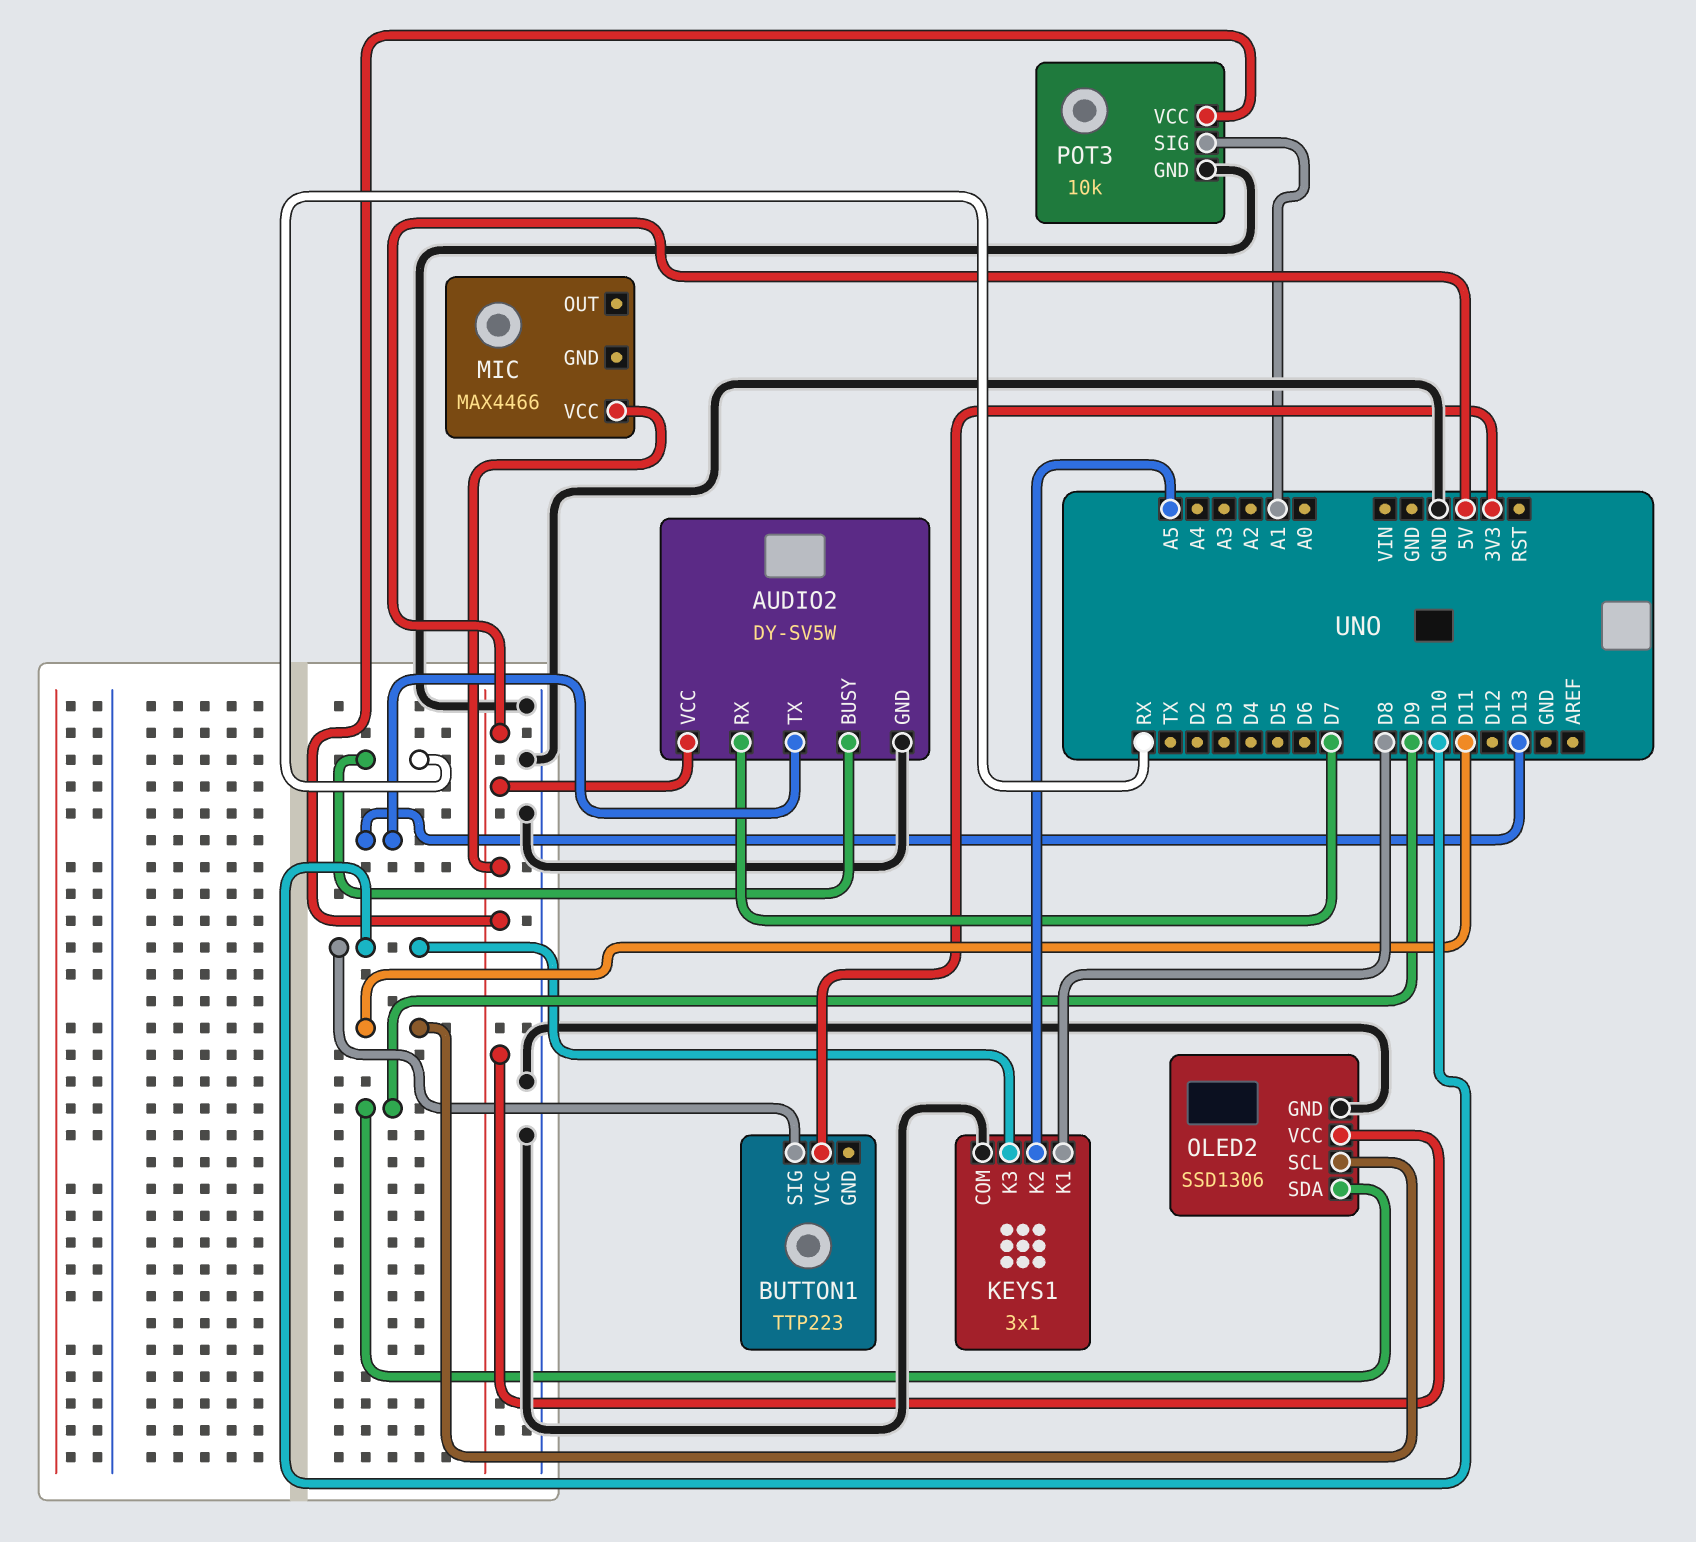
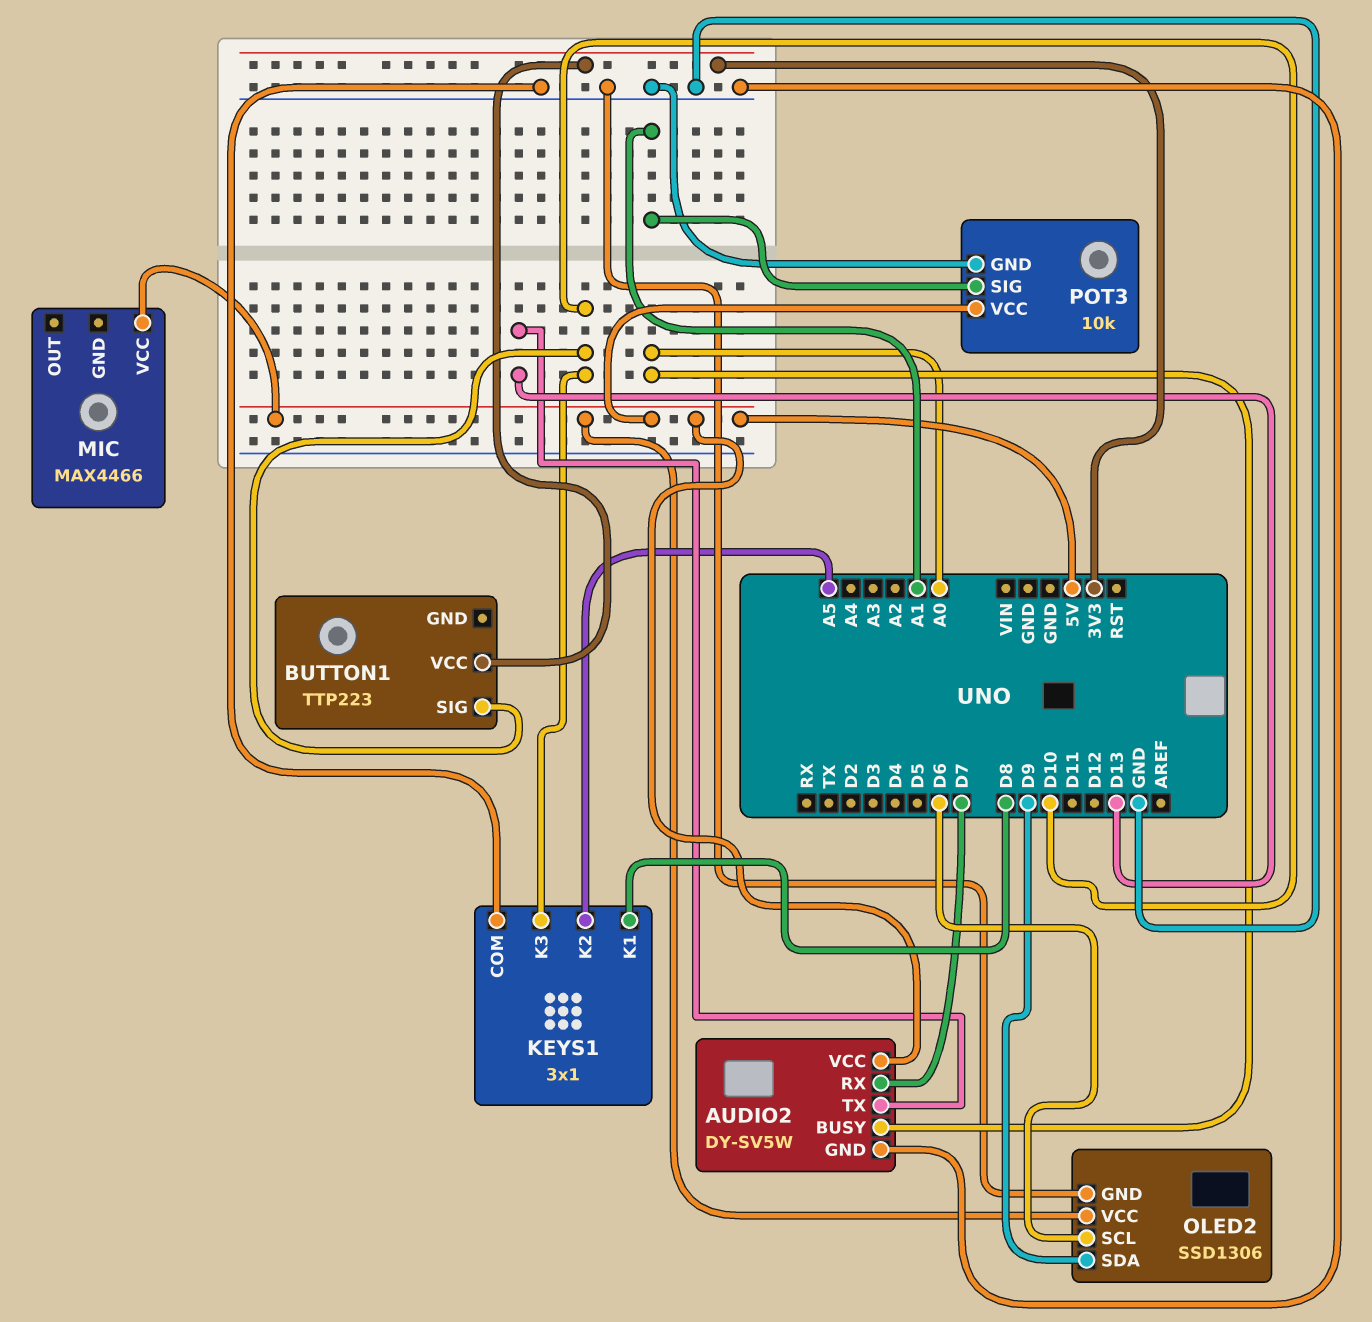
AUDIO2 pin BUSY: RX -> A0
OLED2 pin SCL: D11 -> D6

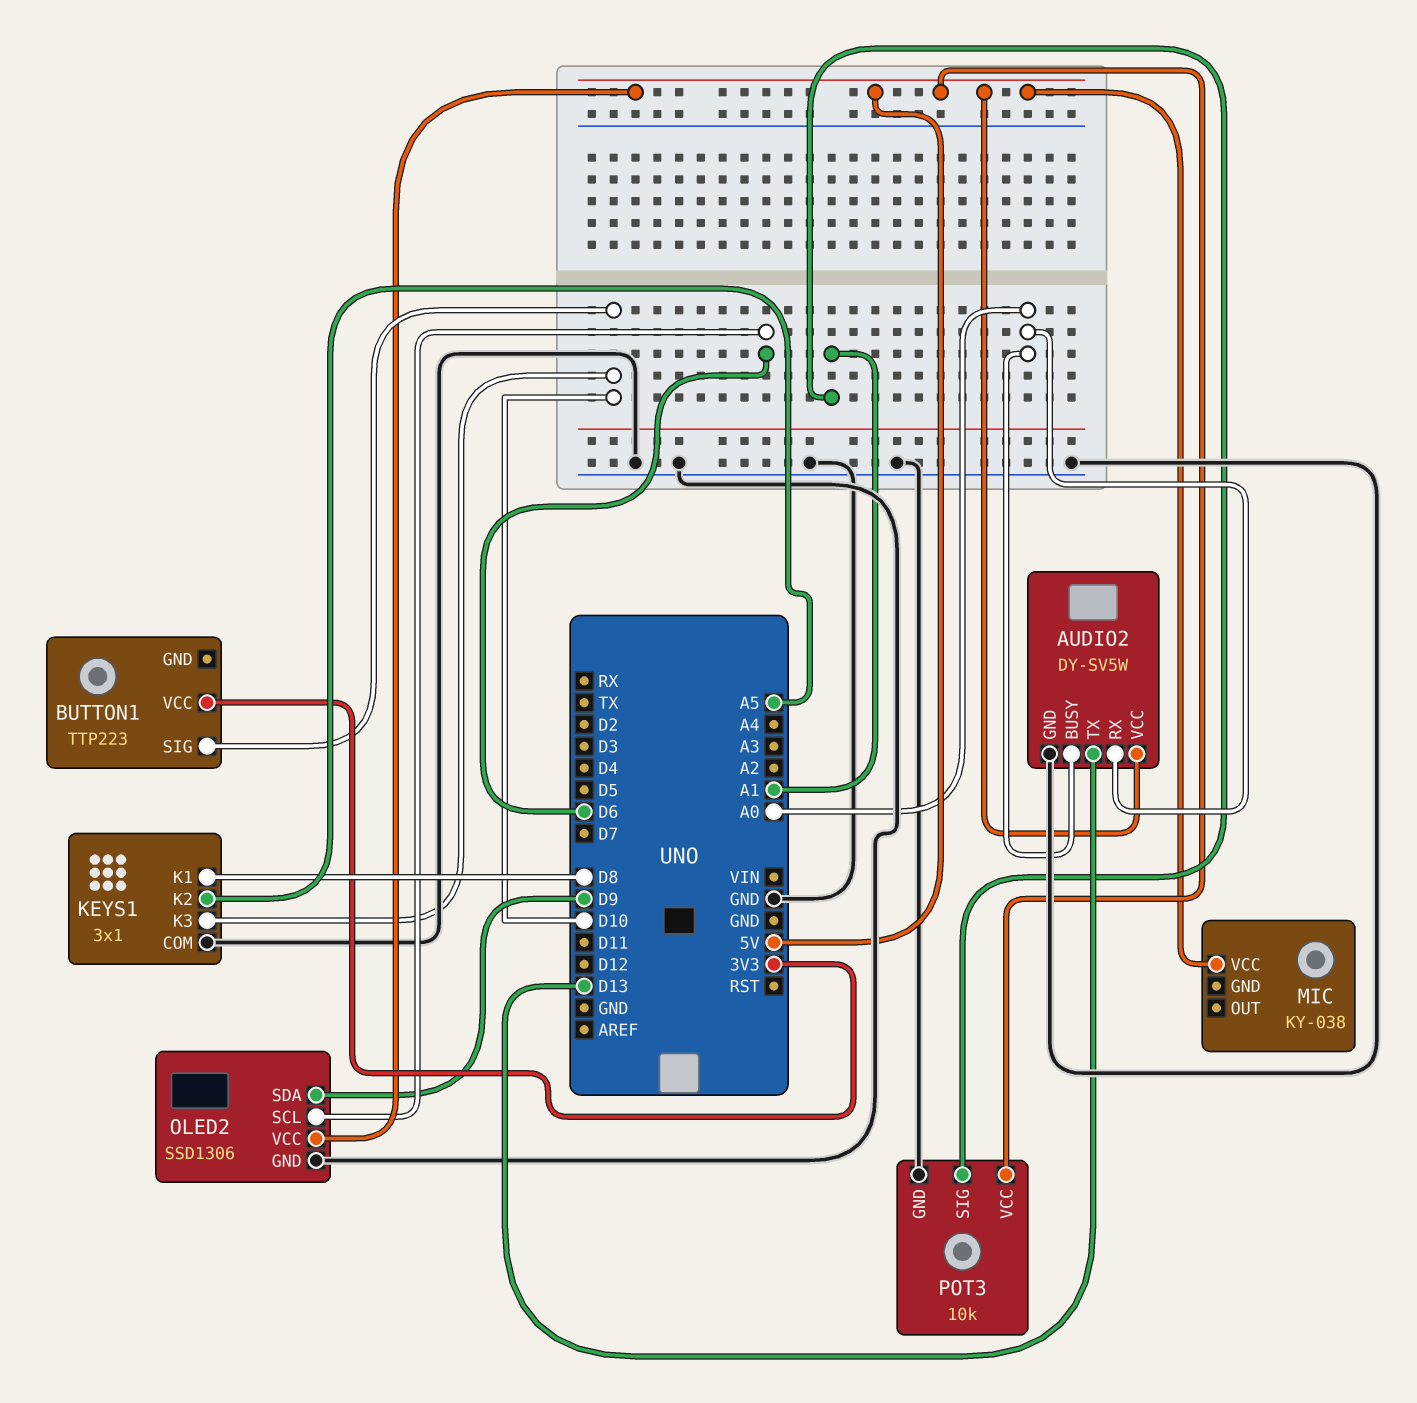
AUDIO2 pin RX: D7 -> A0
MIC: MAX4466 -> KY-038

